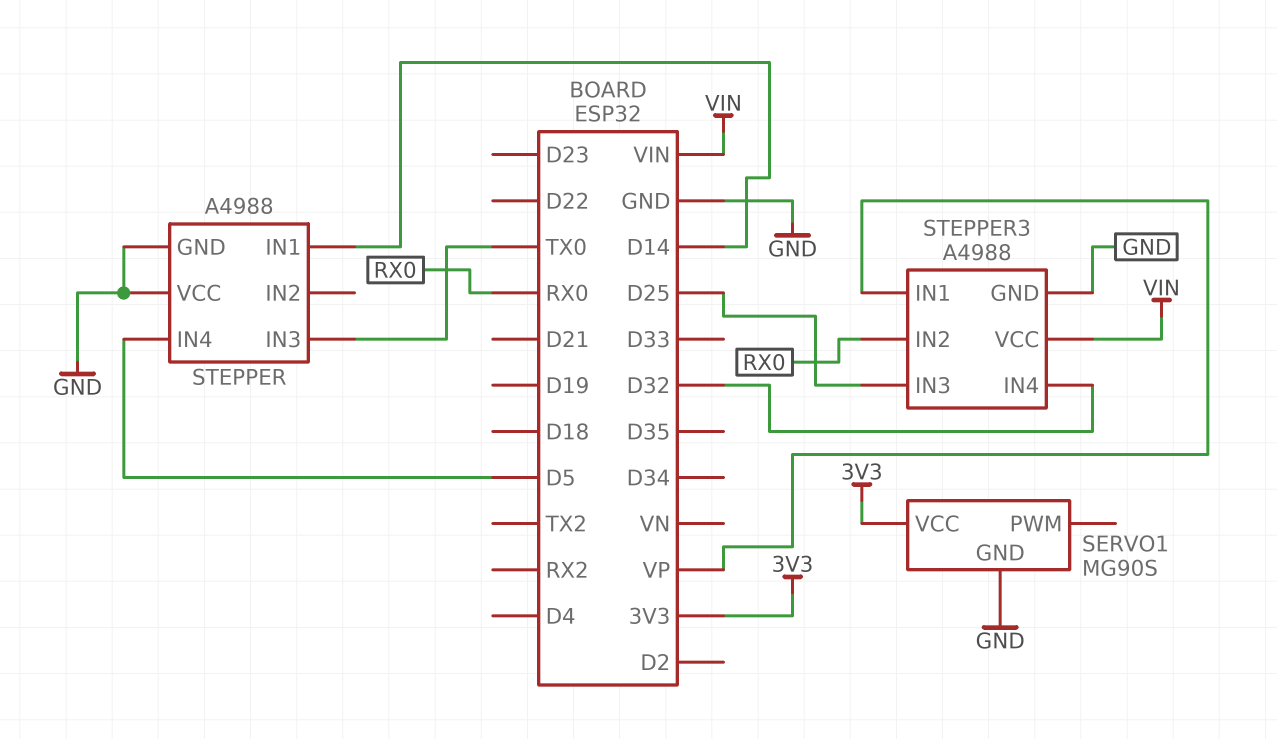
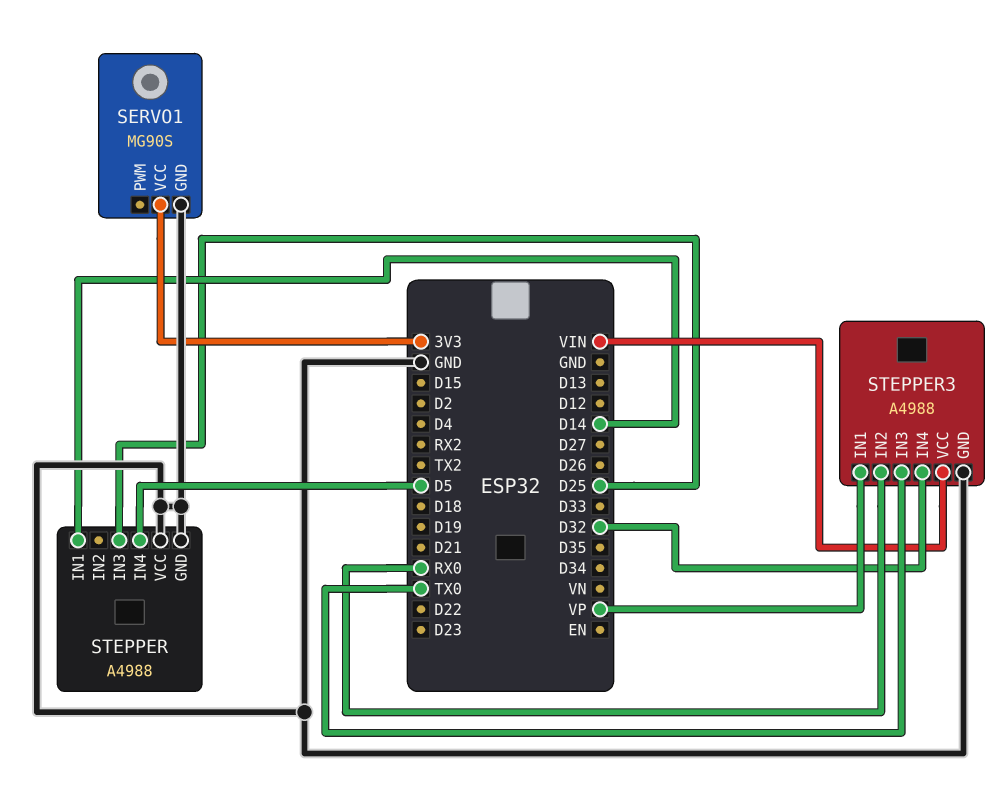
STEPPER pin IN3: TX0 -> D25
STEPPER3 pin IN3: D25 -> TX0

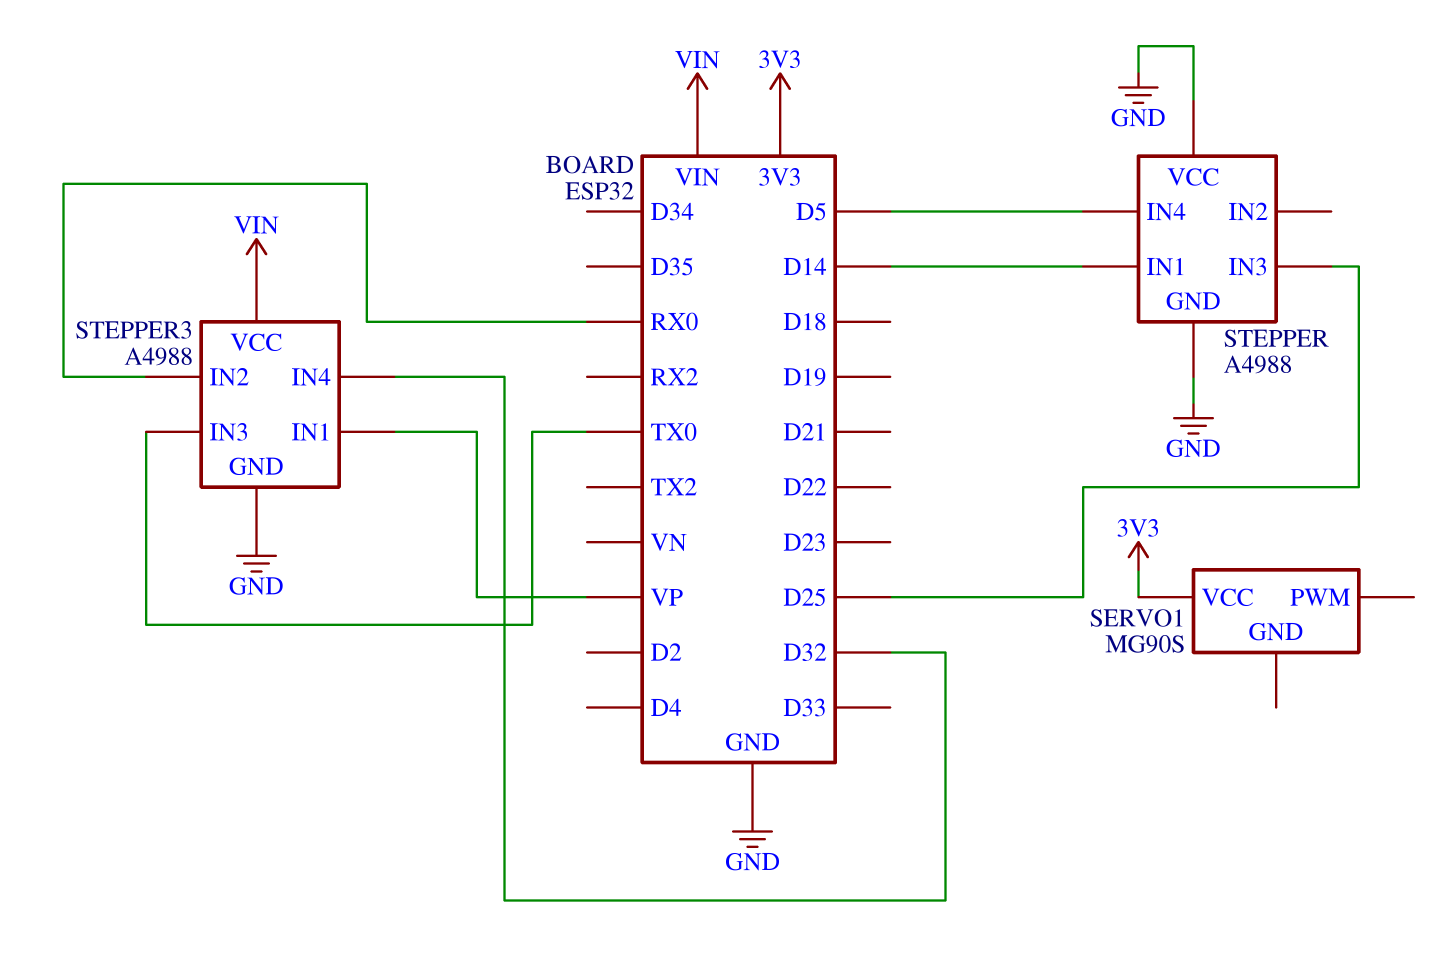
SERVO1 pin GND: GND -> none

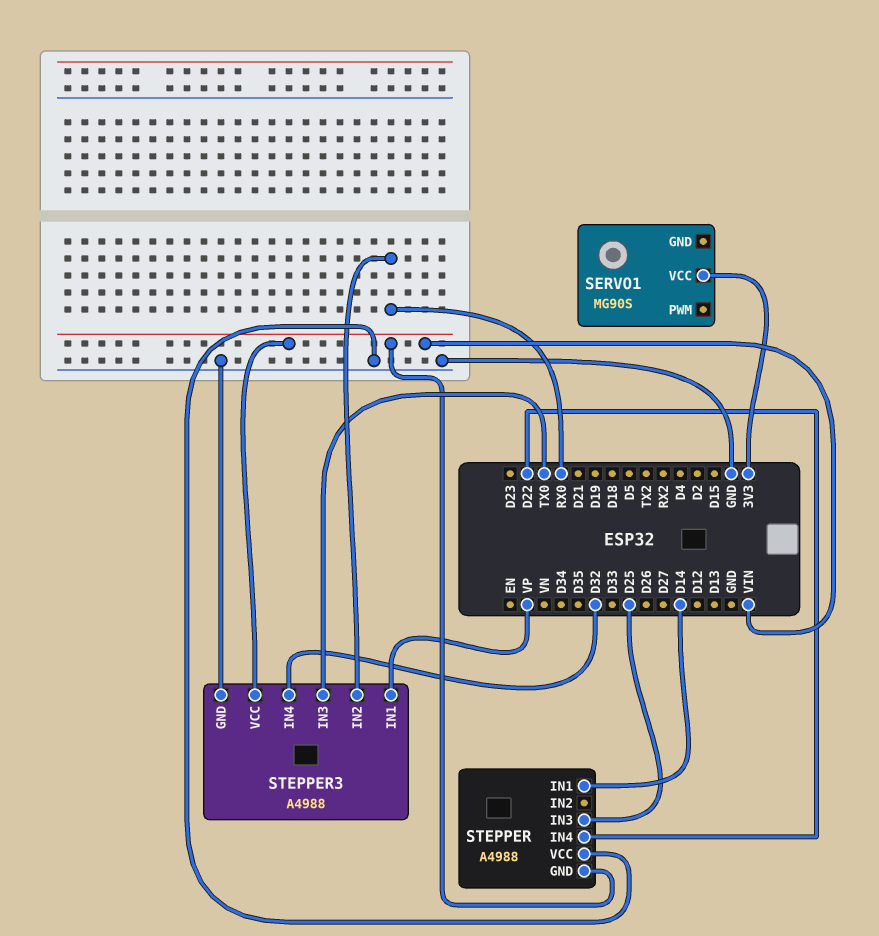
STEPPER pin GND: GND -> VIN
STEPPER pin IN4: D5 -> D22

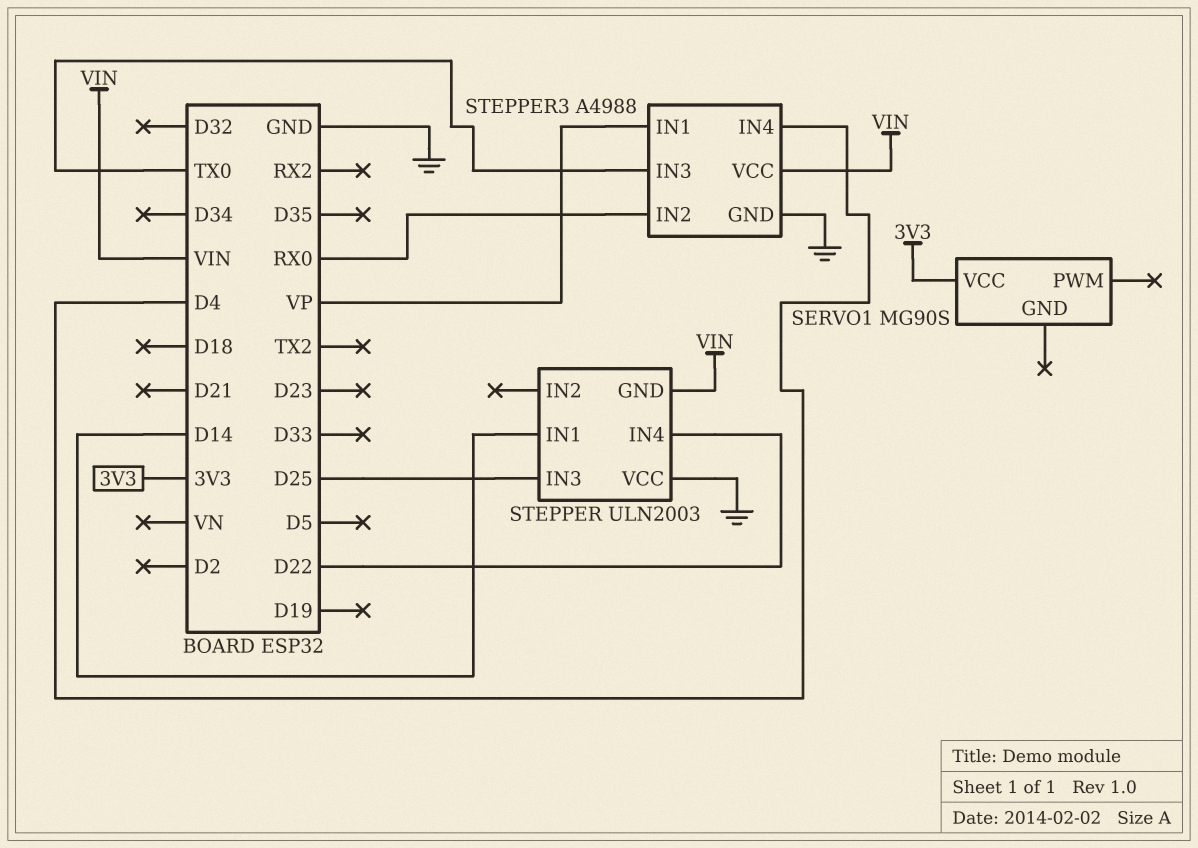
STEPPER: A4988 -> ULN2003
STEPPER3 pin IN4: D32 -> D4

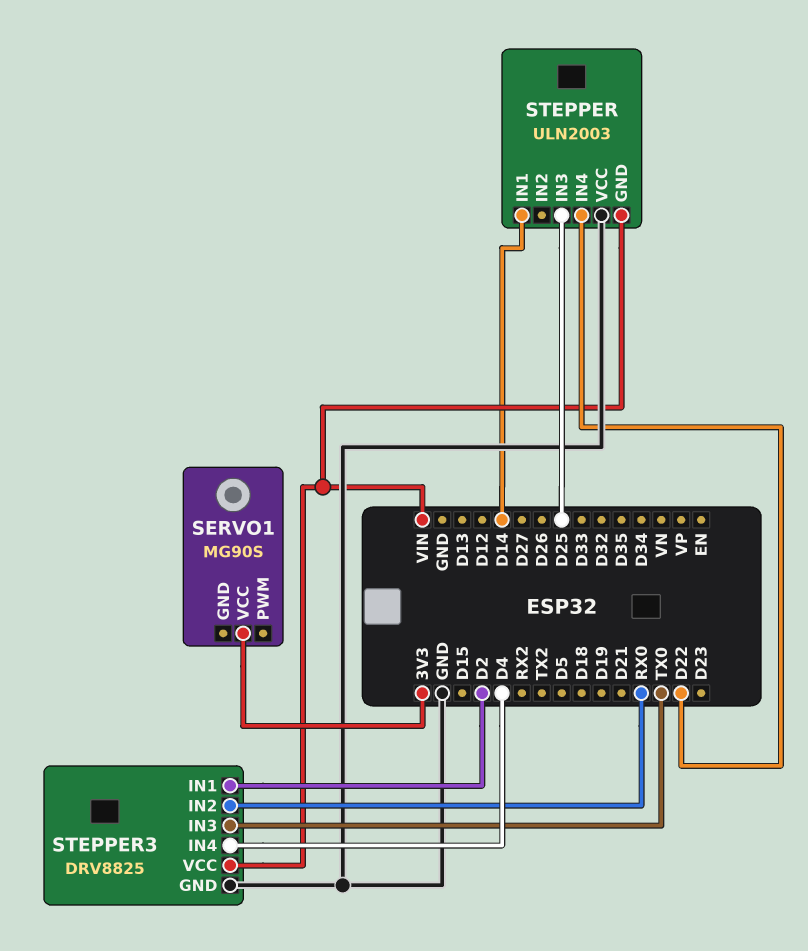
STEPPER3: A4988 -> DRV8825
STEPPER3 pin IN1: VP -> D2

